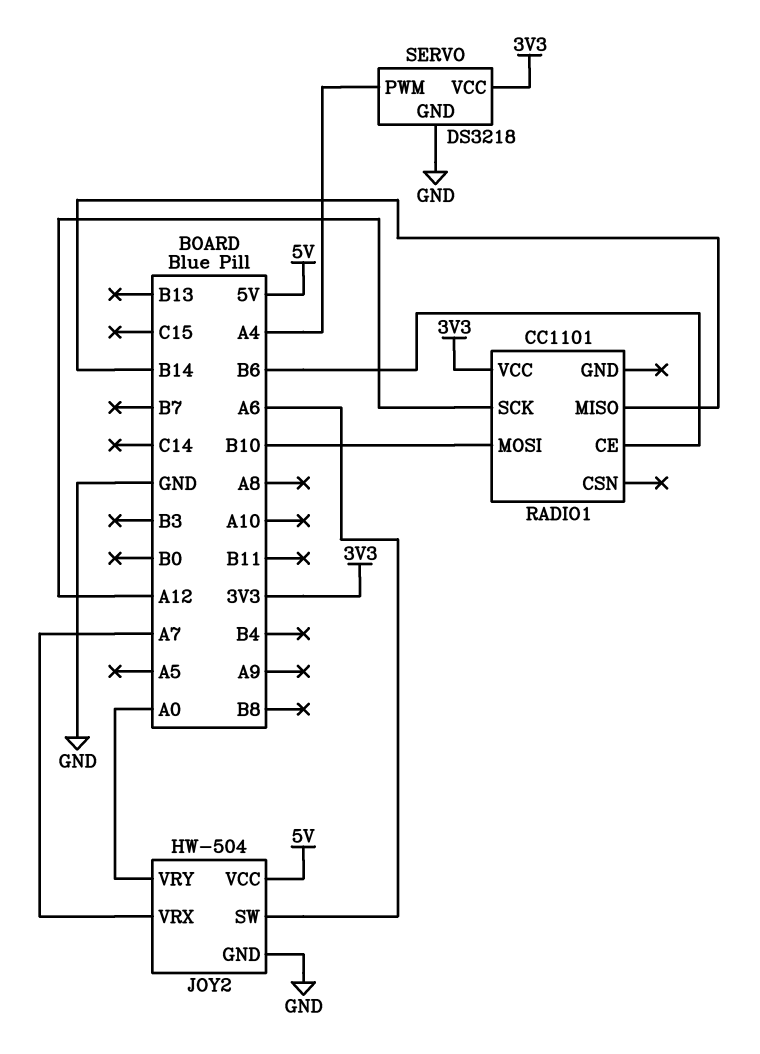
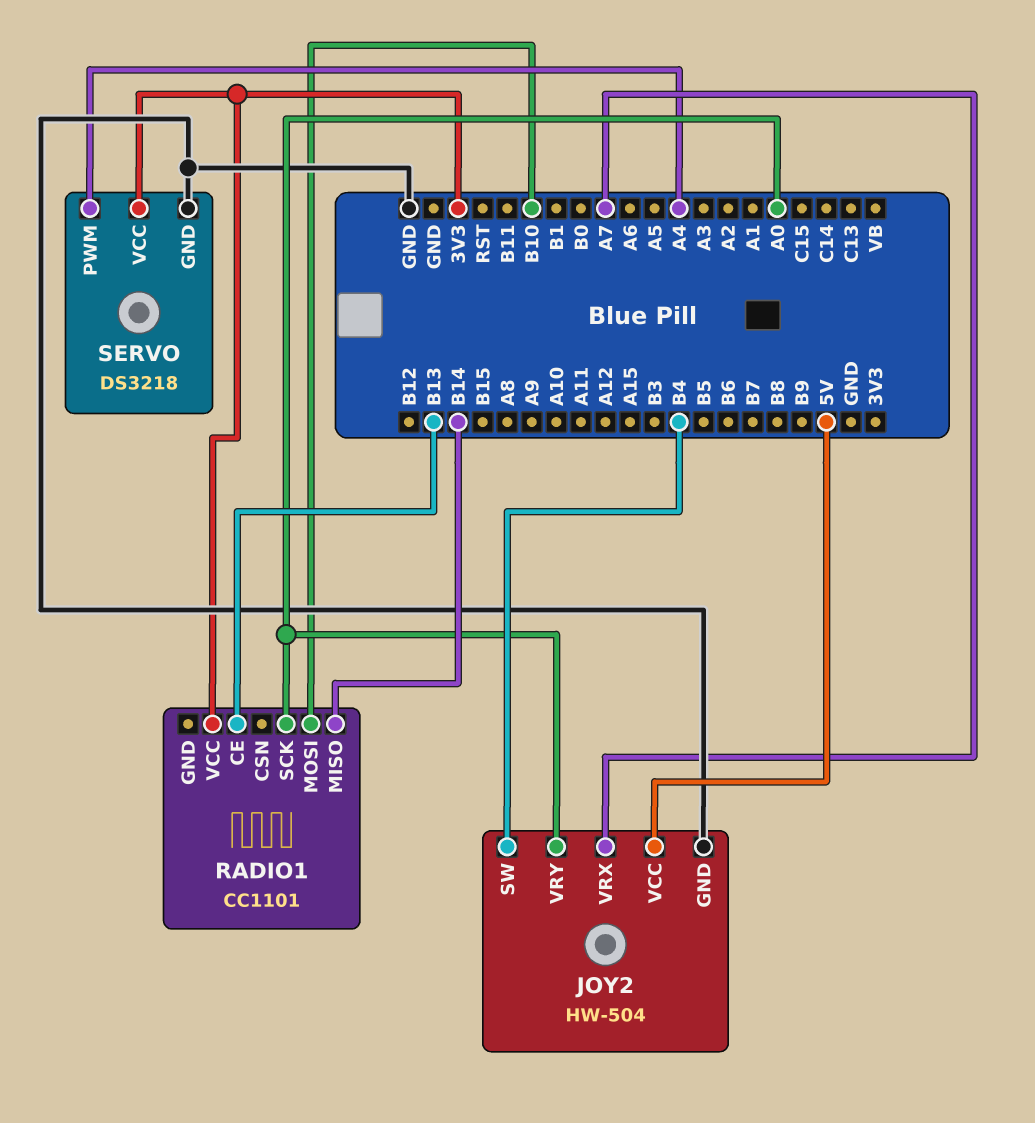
JOY2 pin SW: A6 -> B4
RADIO1 pin CE: B6 -> B13
RADIO1 pin SCK: A12 -> A0

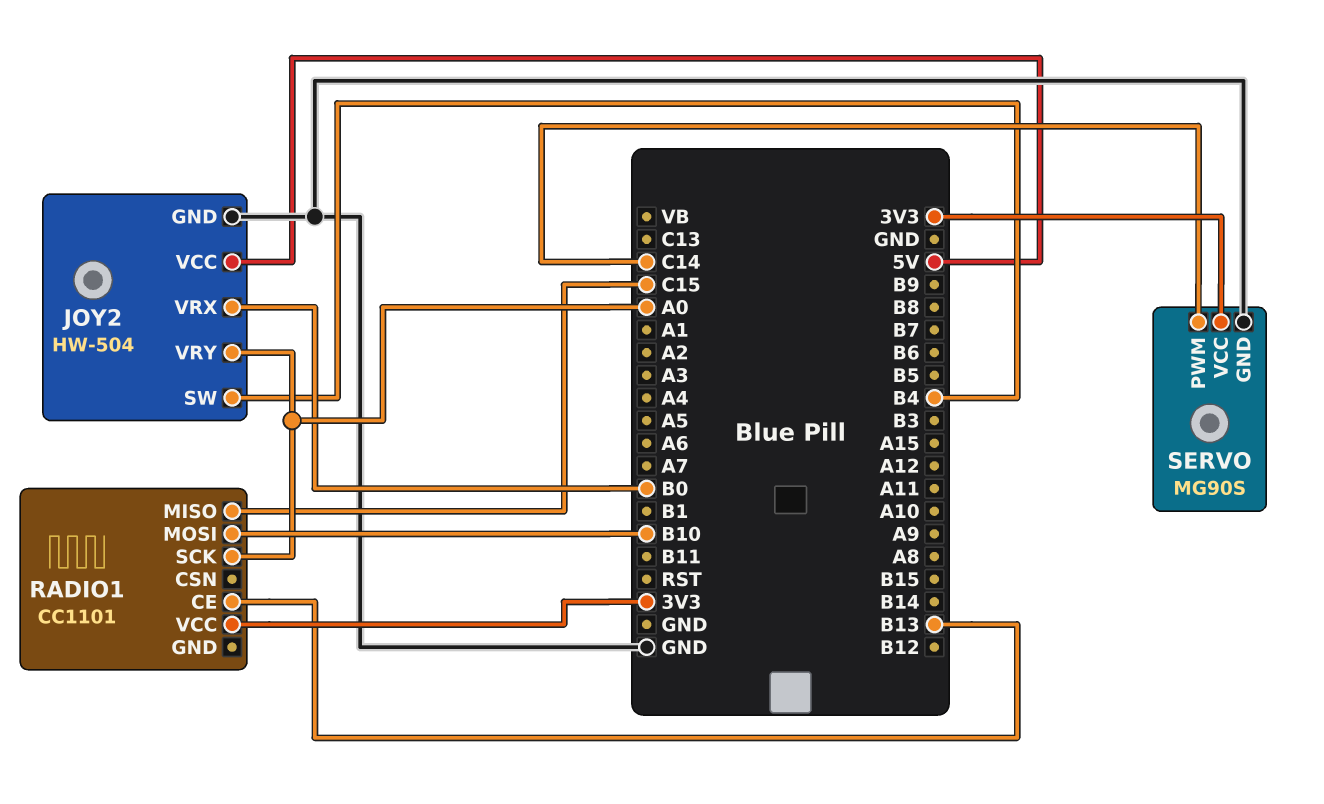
JOY2 pin VRX: A7 -> B0
RADIO1 pin MISO: B14 -> C15
SERVO: DS3218 -> MG90S
SERVO pin PWM: A4 -> C14

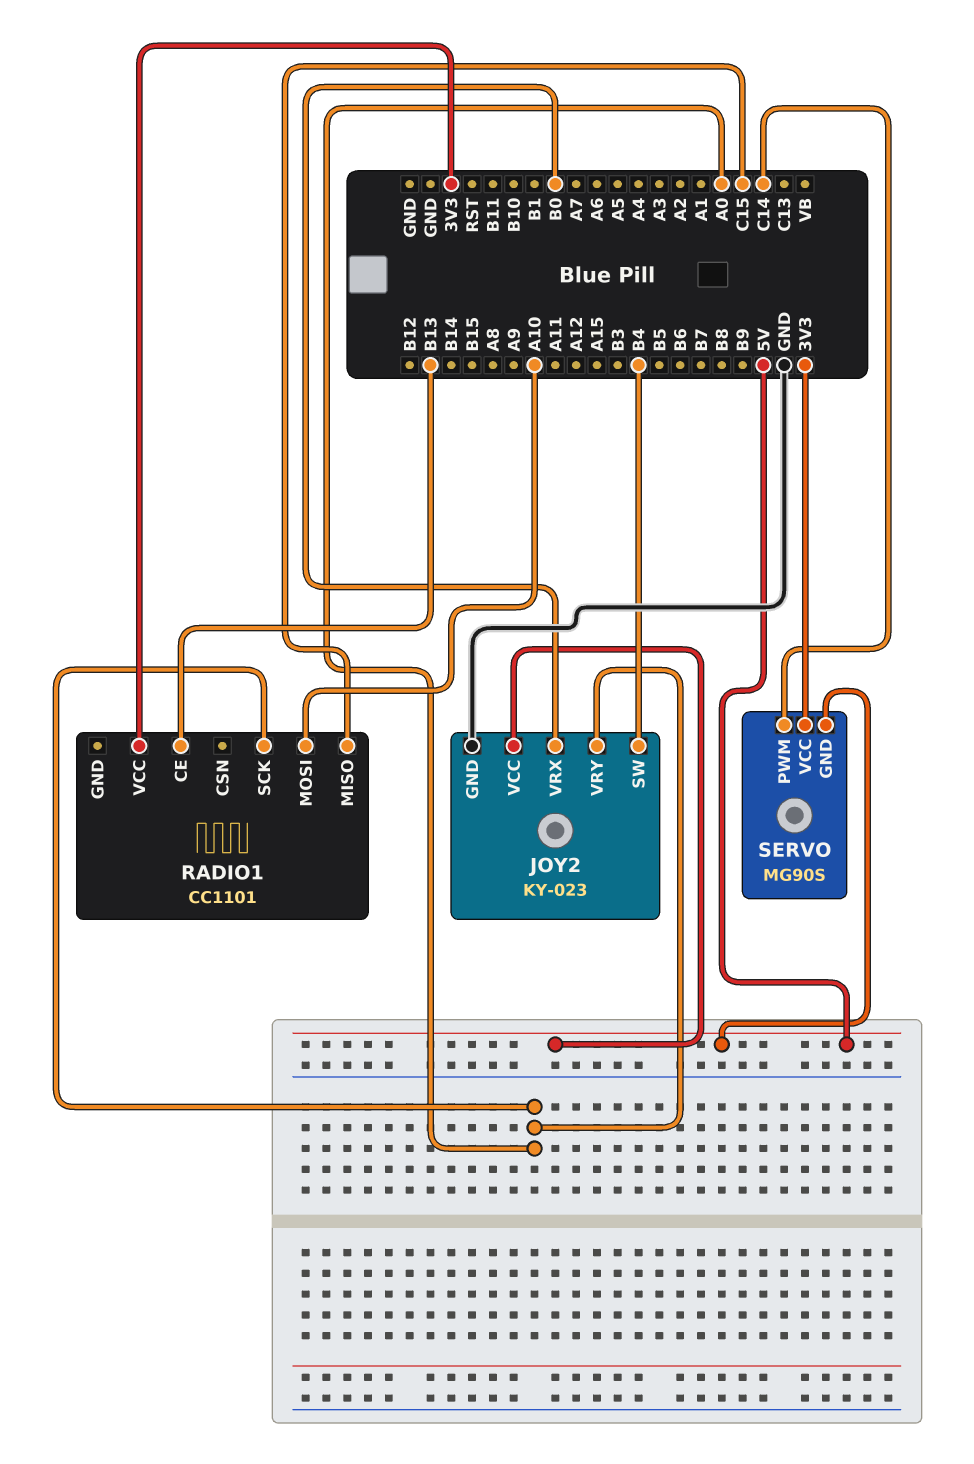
JOY2: HW-504 -> KY-023
RADIO1 pin MOSI: B10 -> A10
SERVO pin GND: GND -> 5V

